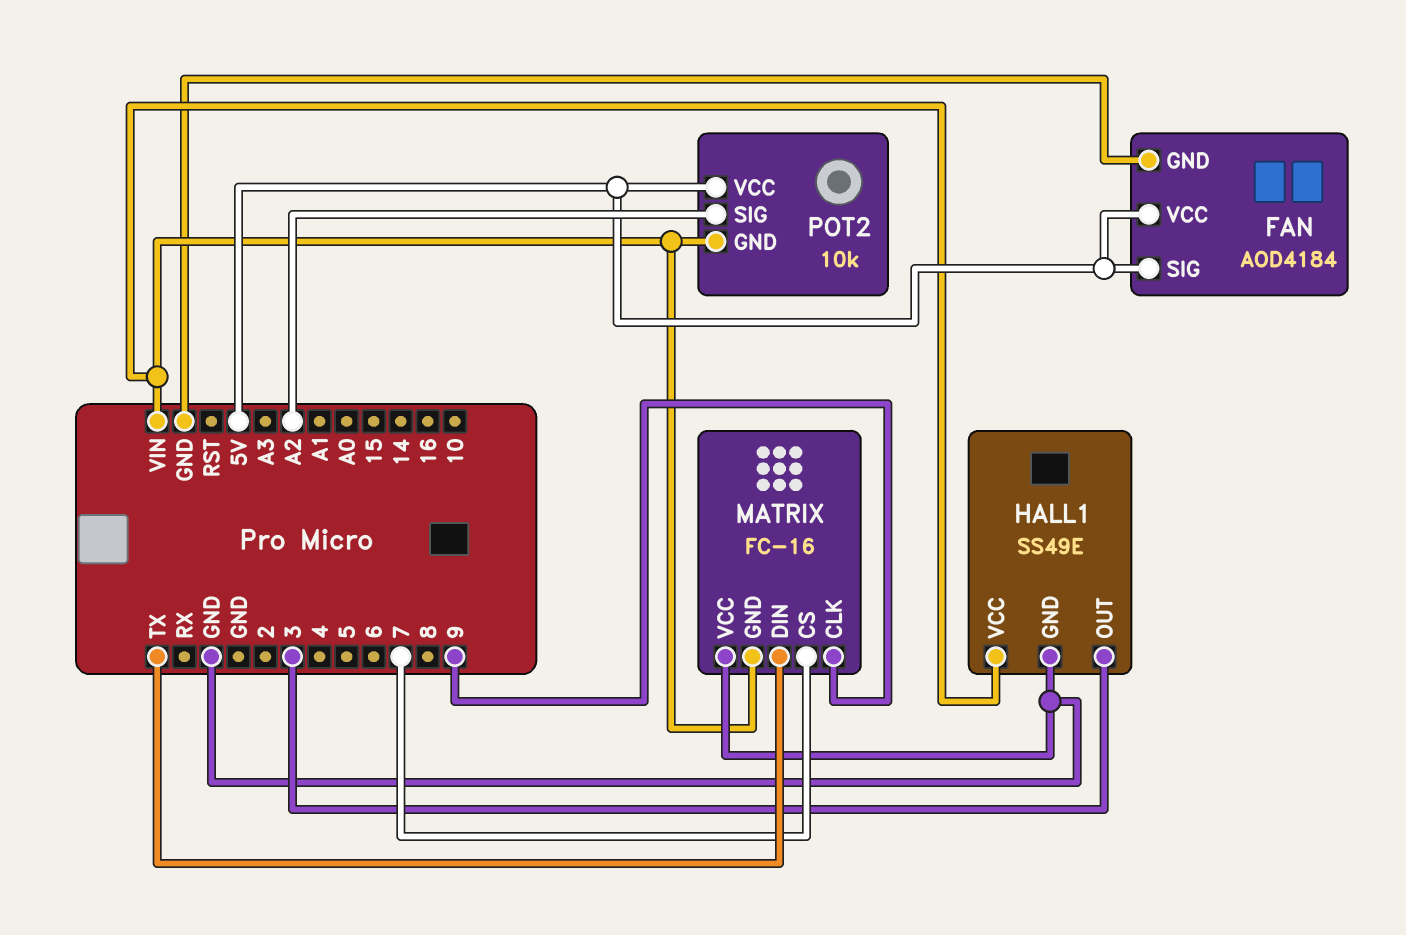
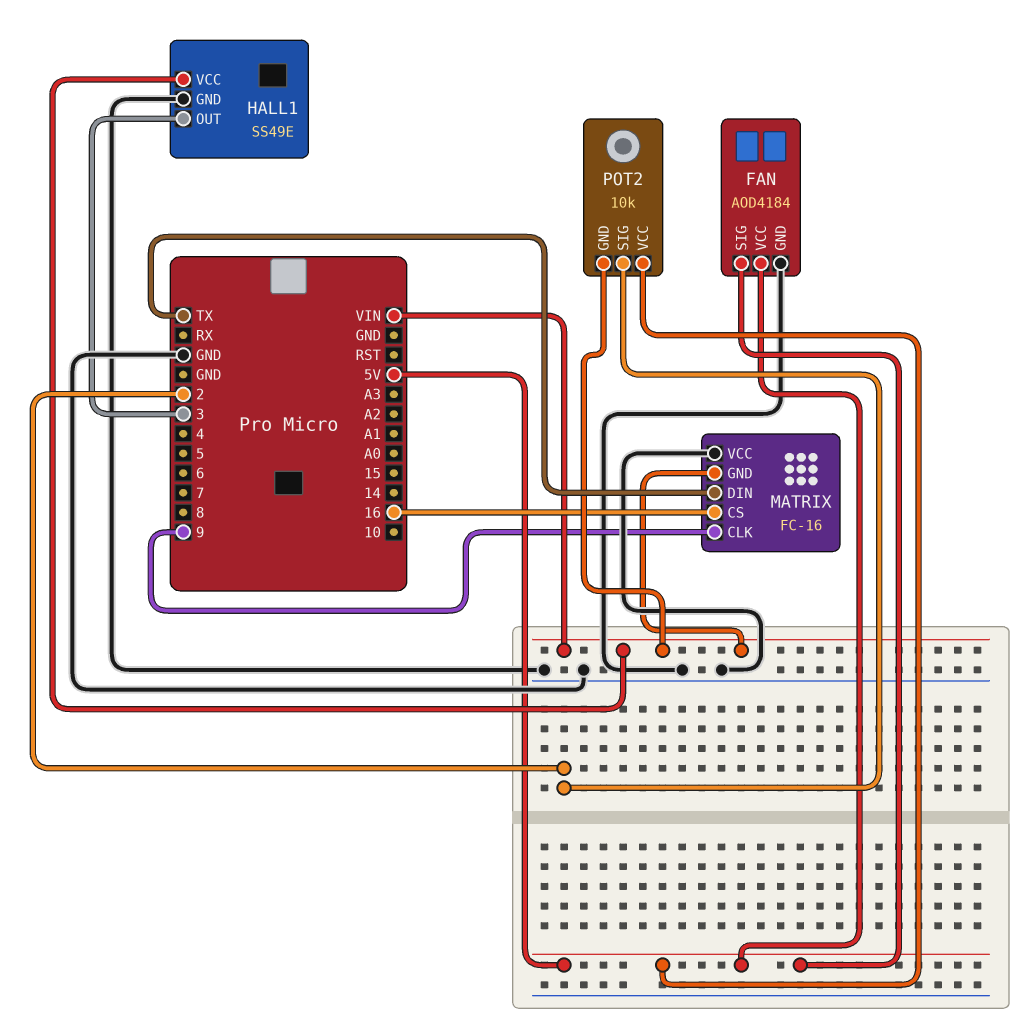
MATRIX pin CS: 7 -> 16
POT2 pin SIG: A2 -> 2

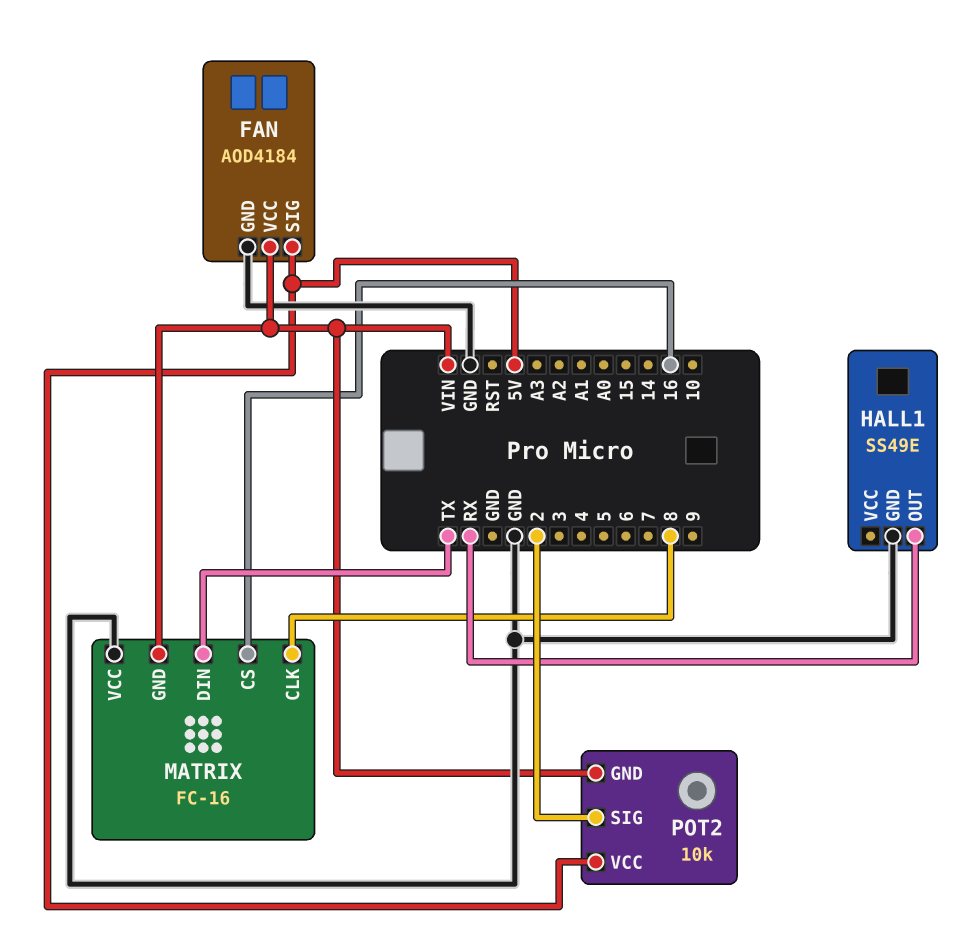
FAN pin VCC: 5V -> VIN
HALL1 pin OUT: 3 -> RX
HALL1 pin VCC: VIN -> none
MATRIX pin CLK: 9 -> 8

